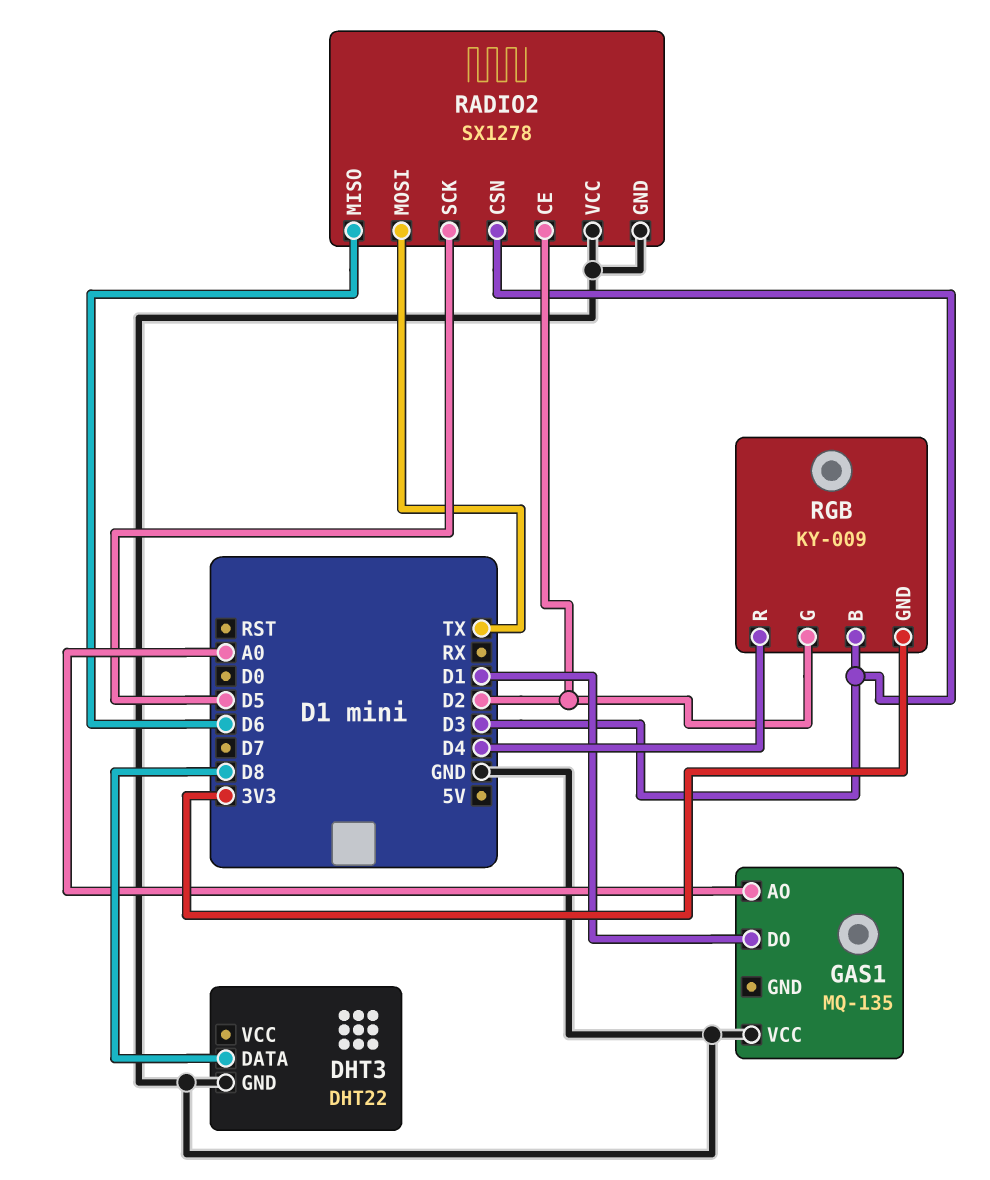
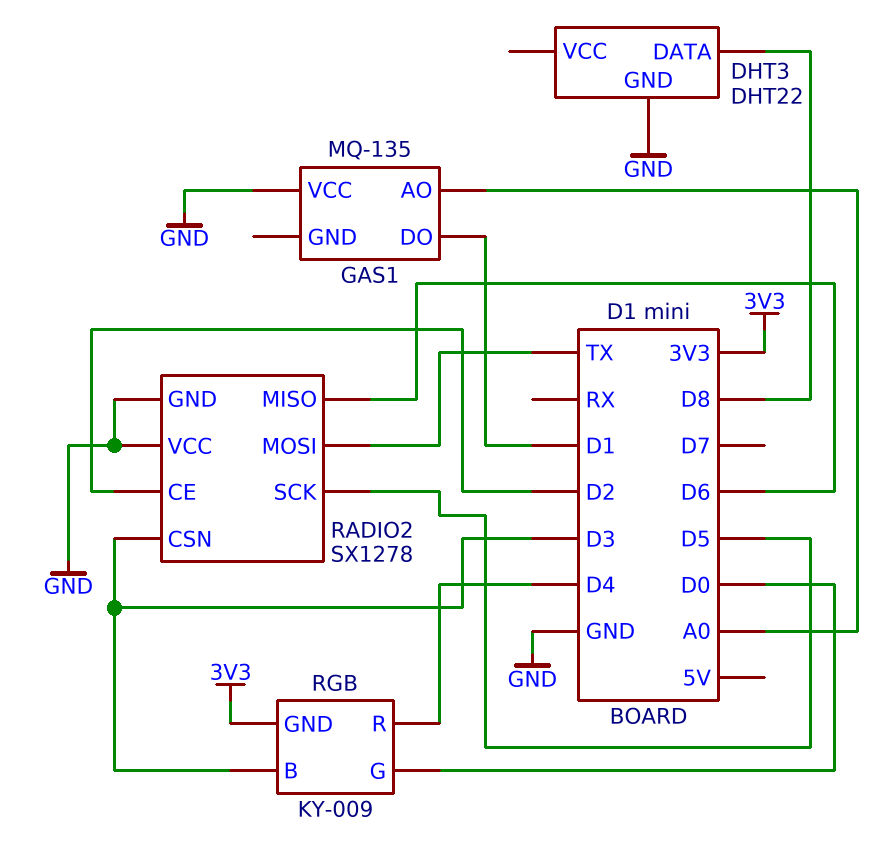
RGB pin G: D2 -> D0

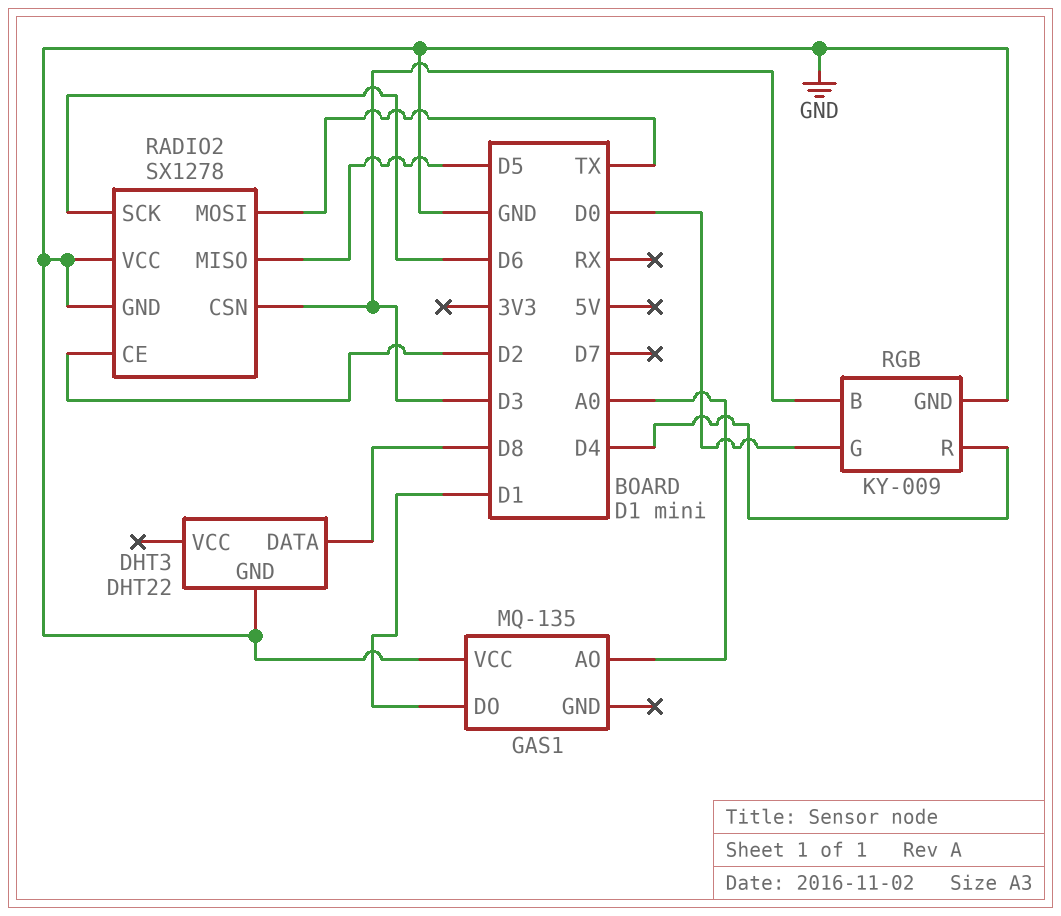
RADIO2 pin MISO: D6 -> D5
RADIO2 pin SCK: D5 -> D6
RGB pin GND: 3V3 -> GND

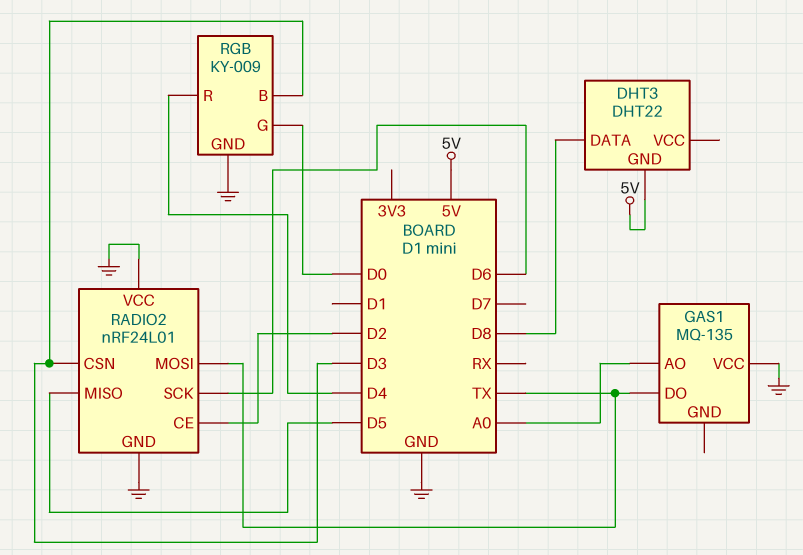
DHT3 pin GND: GND -> 5V
GAS1 pin DO: D1 -> TX
RADIO2: SX1278 -> nRF24L01

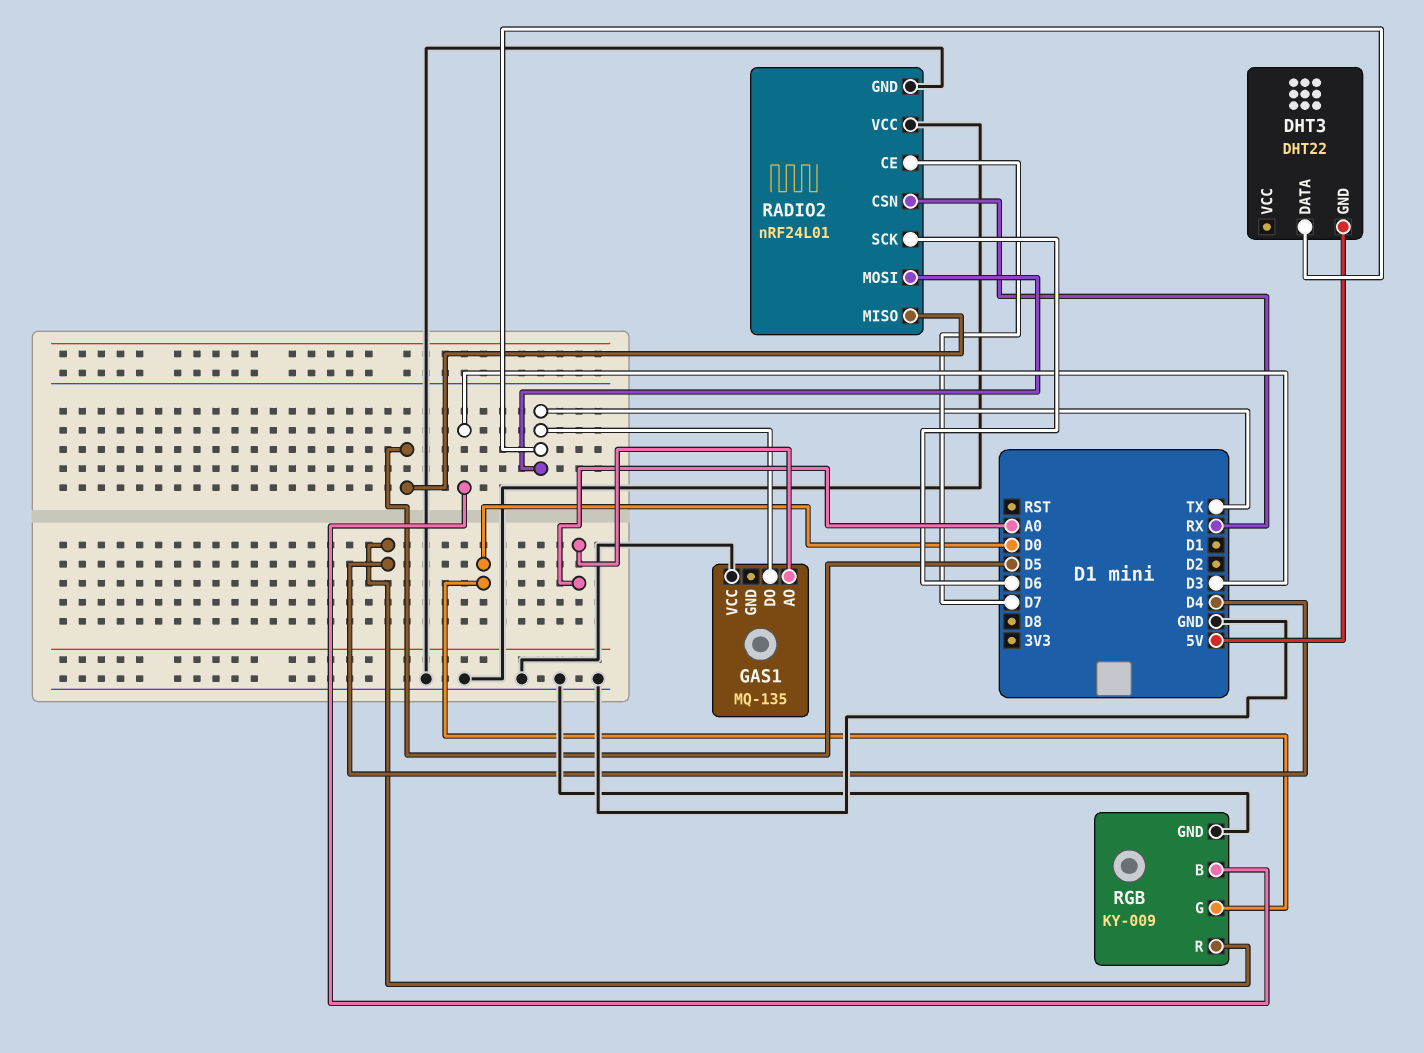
DHT3 pin DATA: D8 -> TX
RADIO2 pin CE: D2 -> D7
RADIO2 pin CSN: D3 -> RX

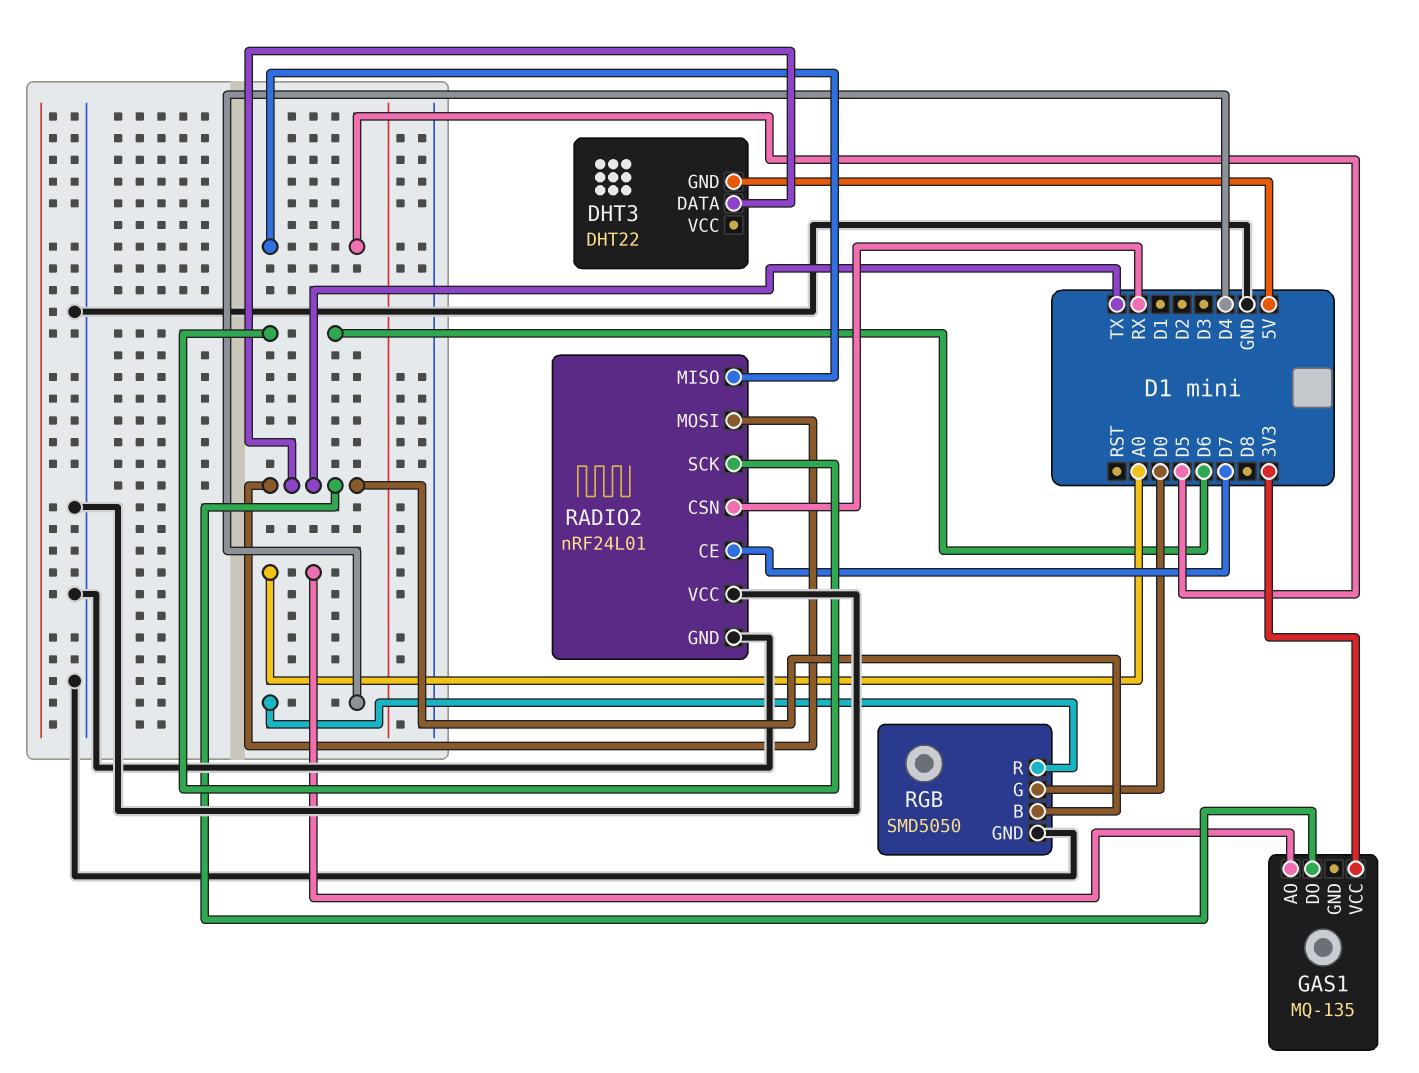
GAS1 pin VCC: GND -> 3V3
RGB: KY-009 -> SMD5050
RGB pin B: D3 -> TX

